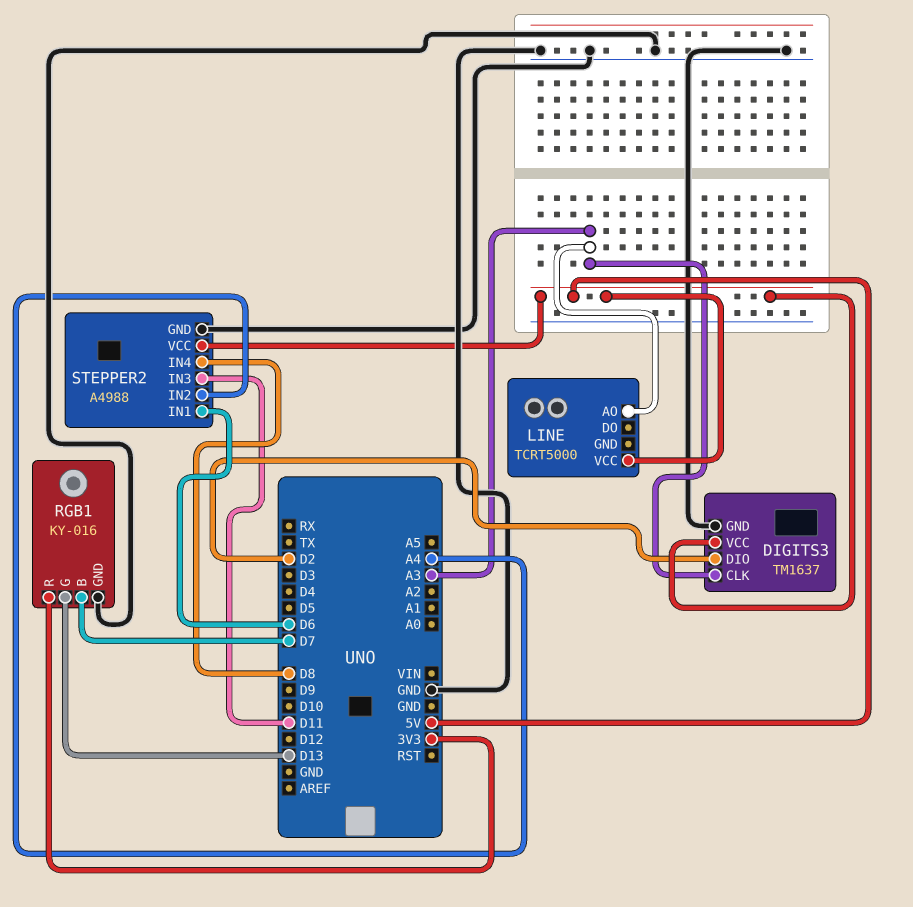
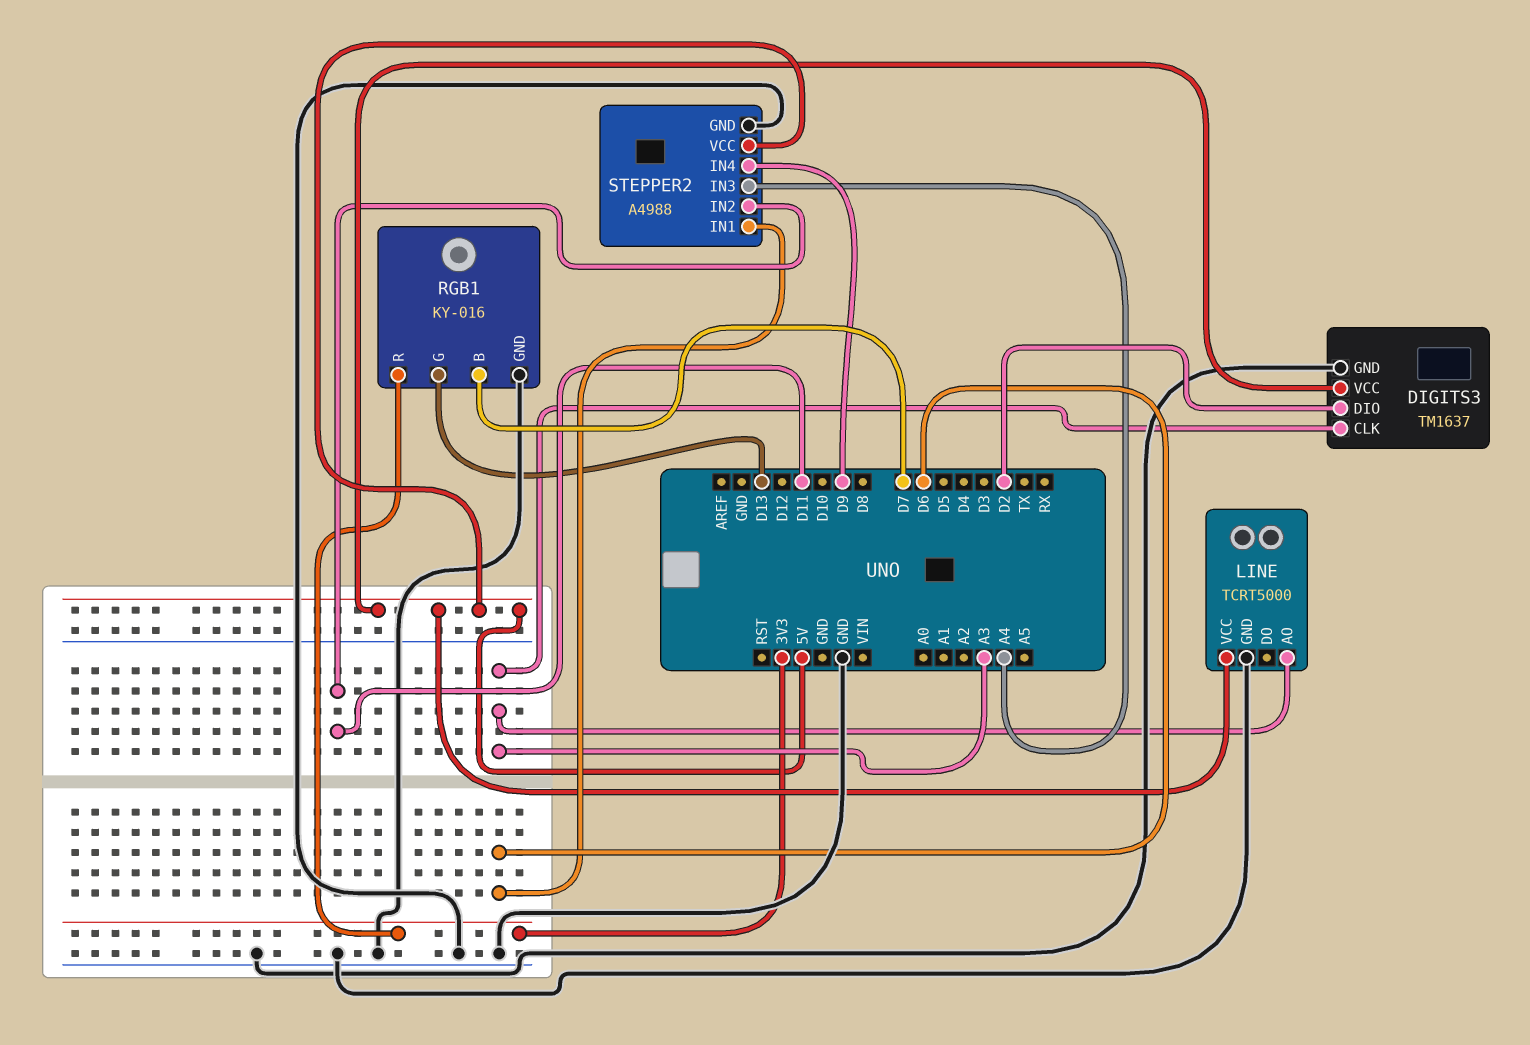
LINE pin GND: none -> GND
STEPPER2 pin IN2: A4 -> D11
STEPPER2 pin IN3: D11 -> A4
STEPPER2 pin IN4: D8 -> D9

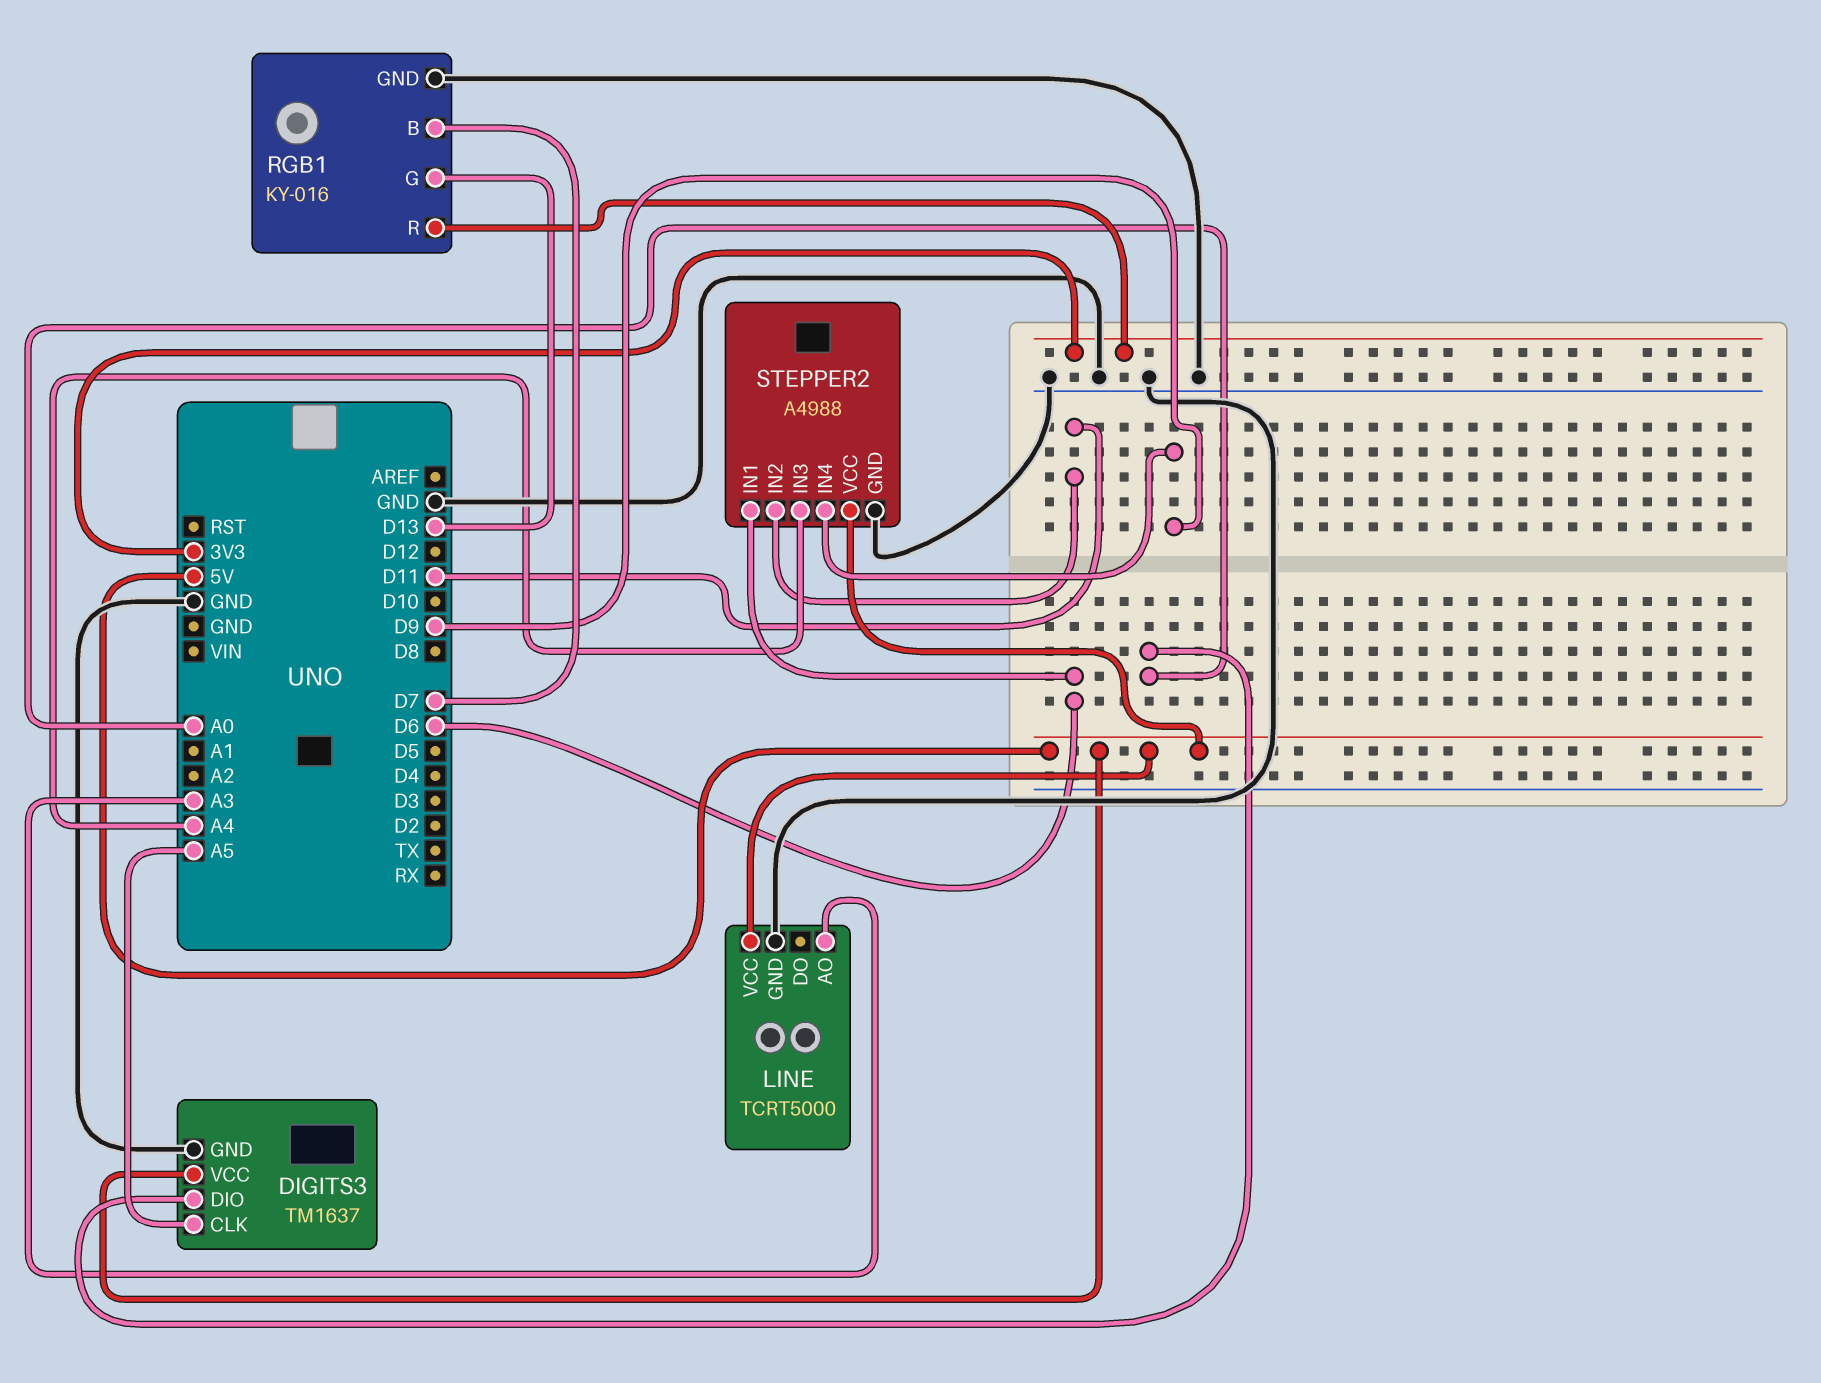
DIGITS3 pin CLK: A3 -> A5
DIGITS3 pin DIO: D2 -> A0

